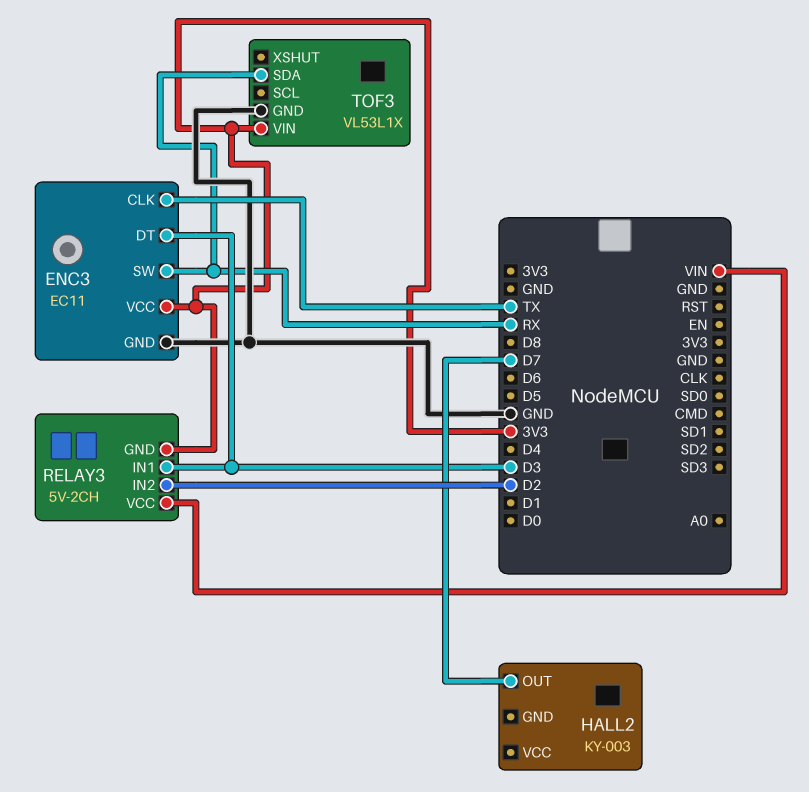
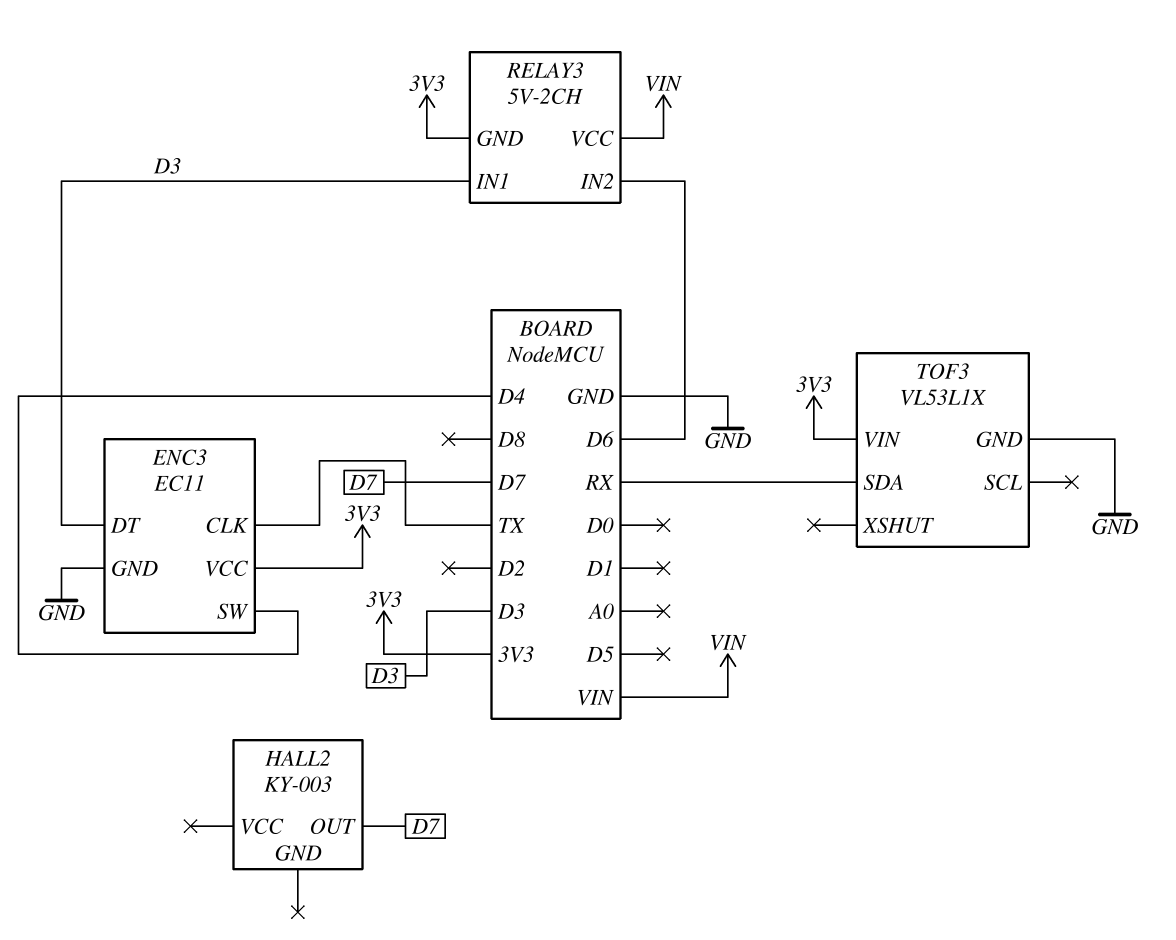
ENC3 pin SW: RX -> D4
RELAY3 pin IN2: D2 -> D6

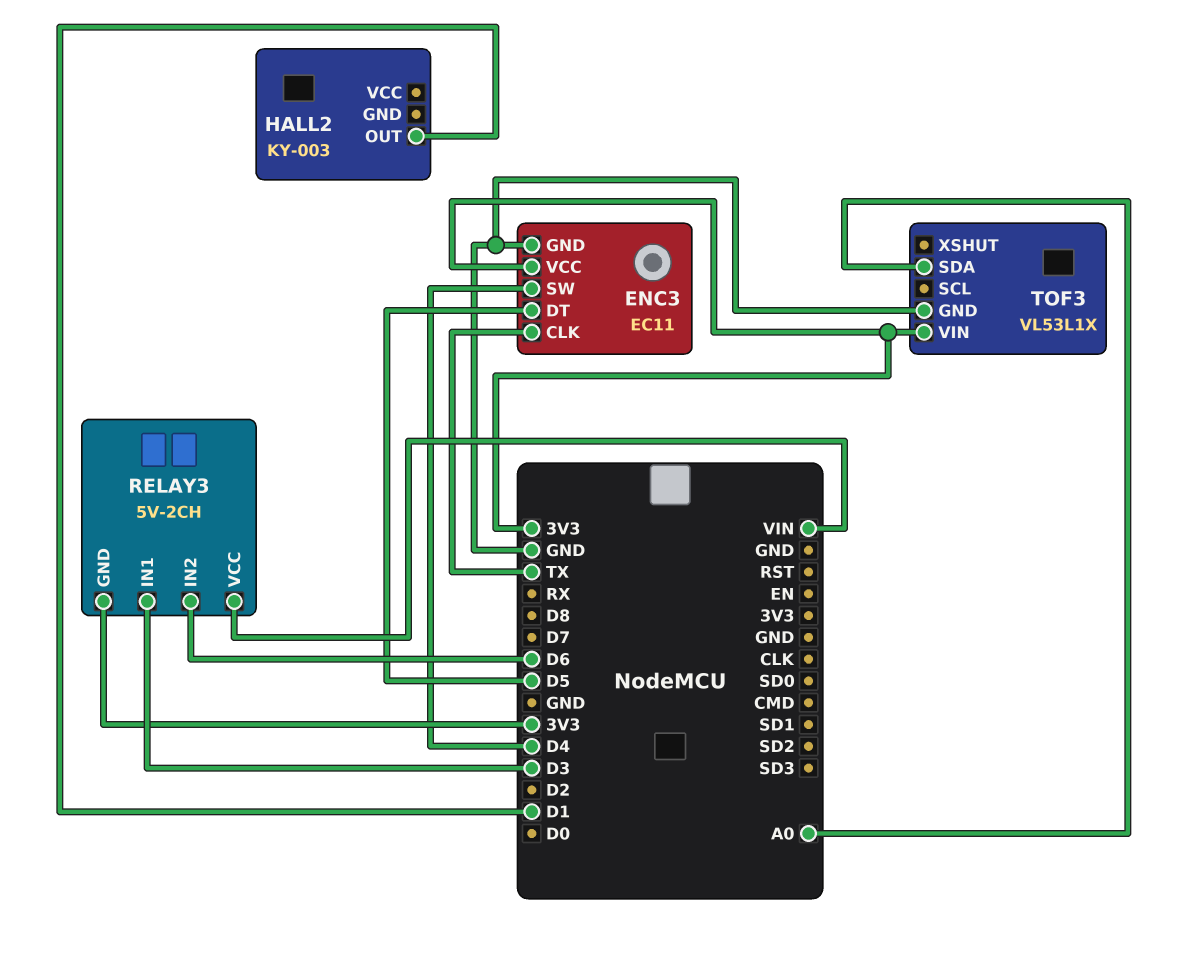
ENC3 pin DT: D3 -> D5
HALL2 pin OUT: D7 -> D1
TOF3 pin SDA: RX -> A0

